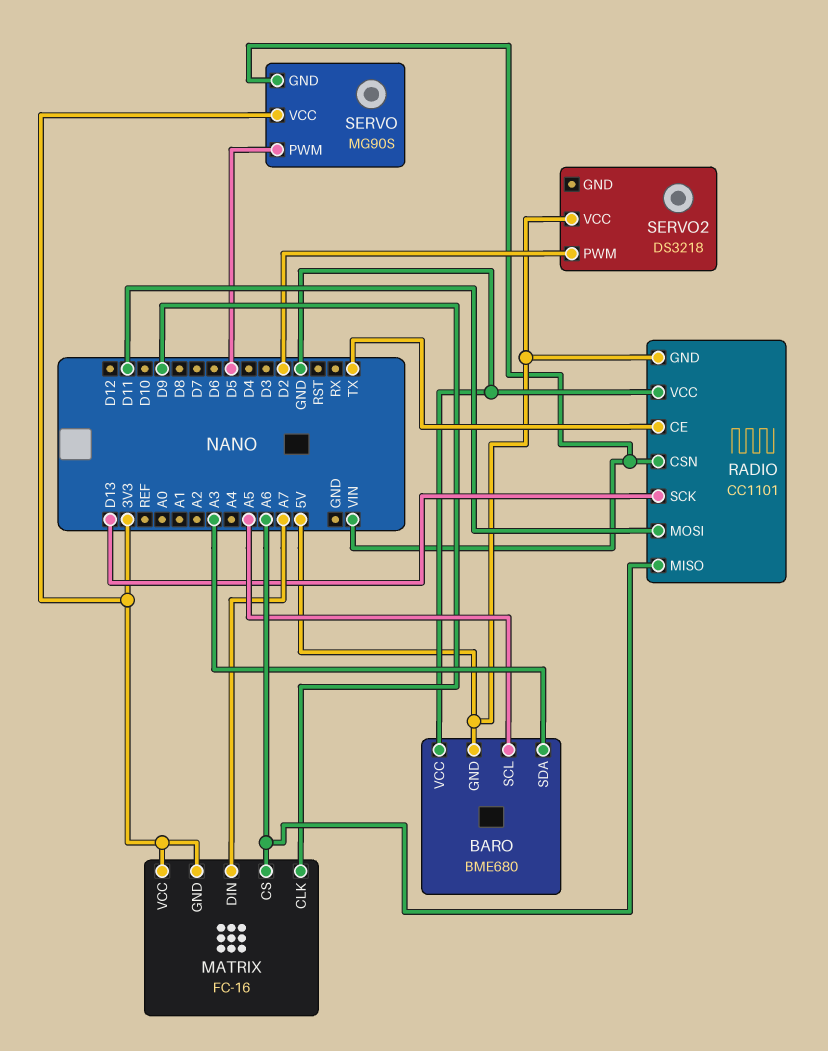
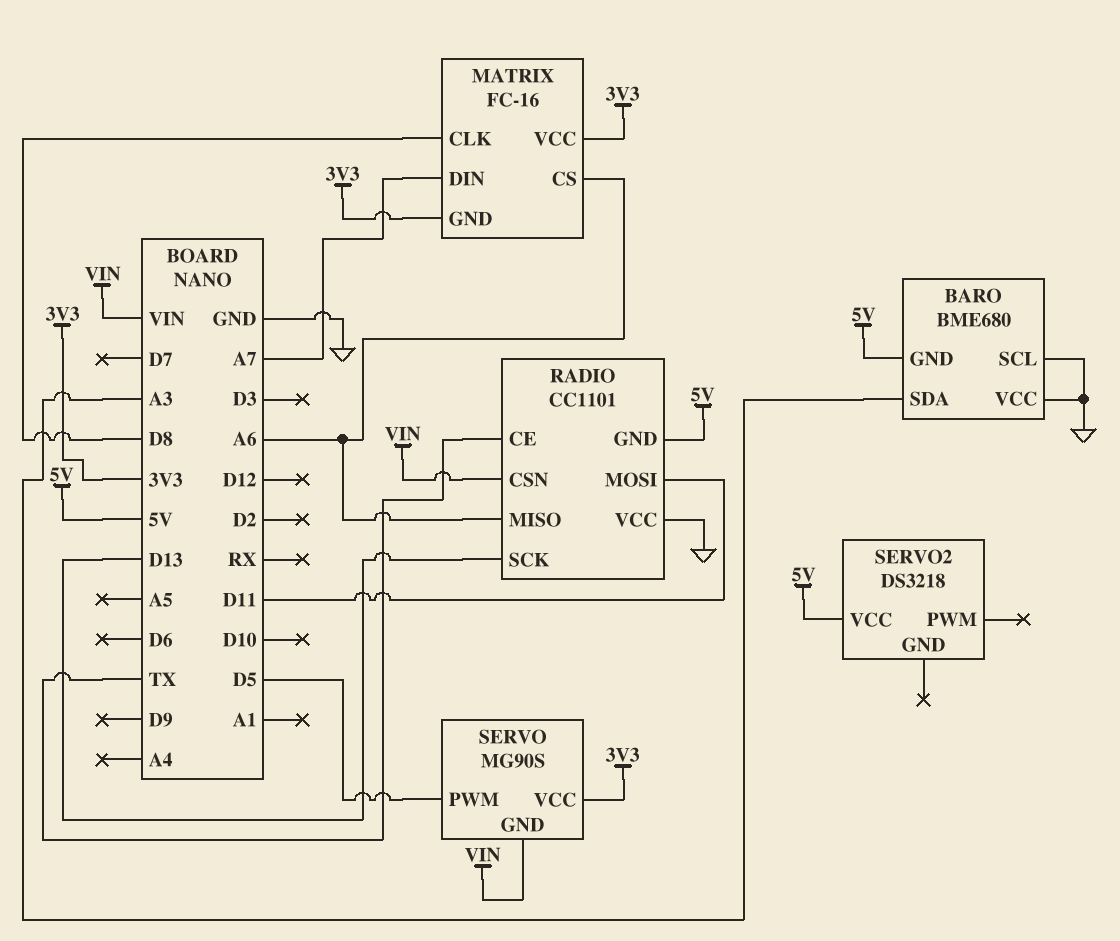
BARO pin SCL: A5 -> GND
MATRIX pin CLK: D9 -> D8
SERVO2 pin PWM: D2 -> none

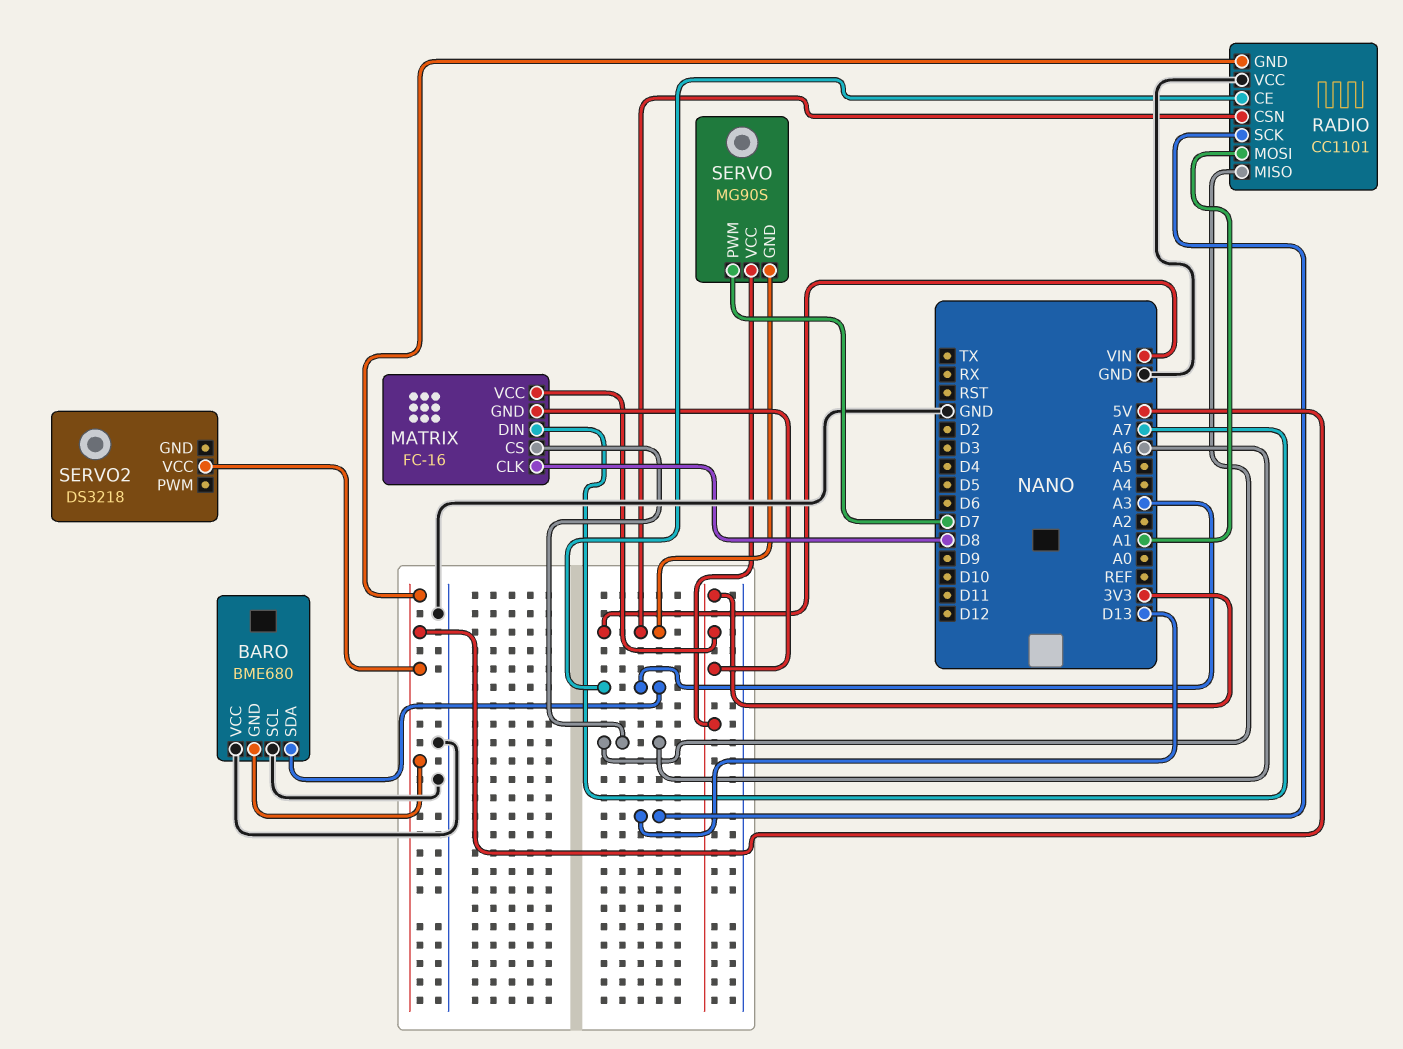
RADIO pin CE: TX -> A3
RADIO pin MOSI: D11 -> A1
SERVO pin PWM: D5 -> D7

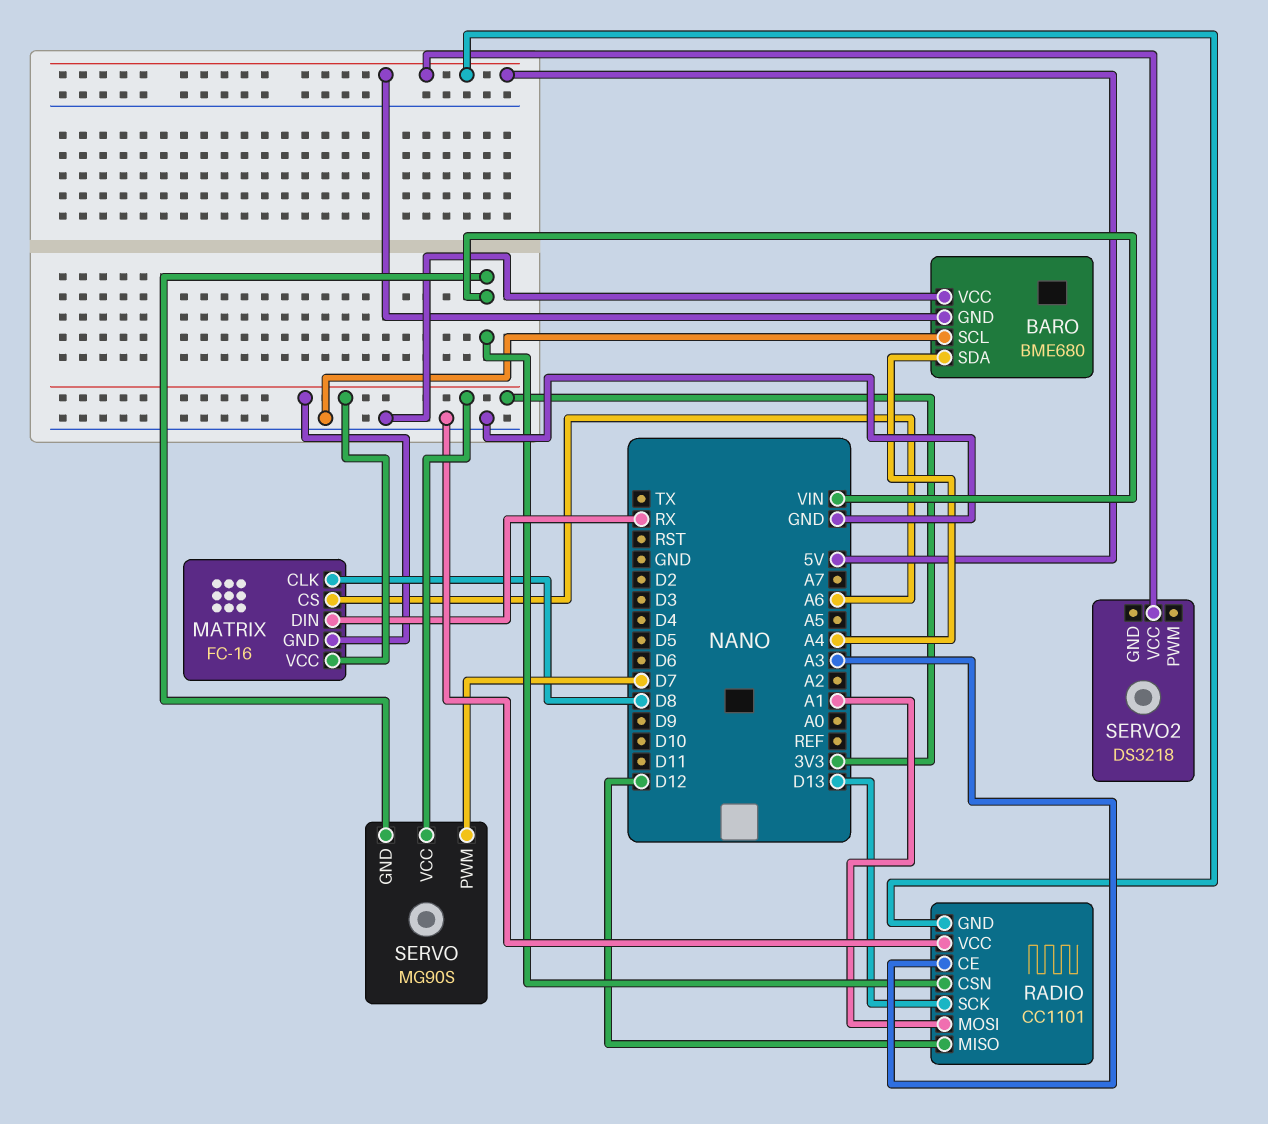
BARO pin SDA: A3 -> A4
MATRIX pin DIN: A7 -> RX
RADIO pin MISO: A6 -> D12

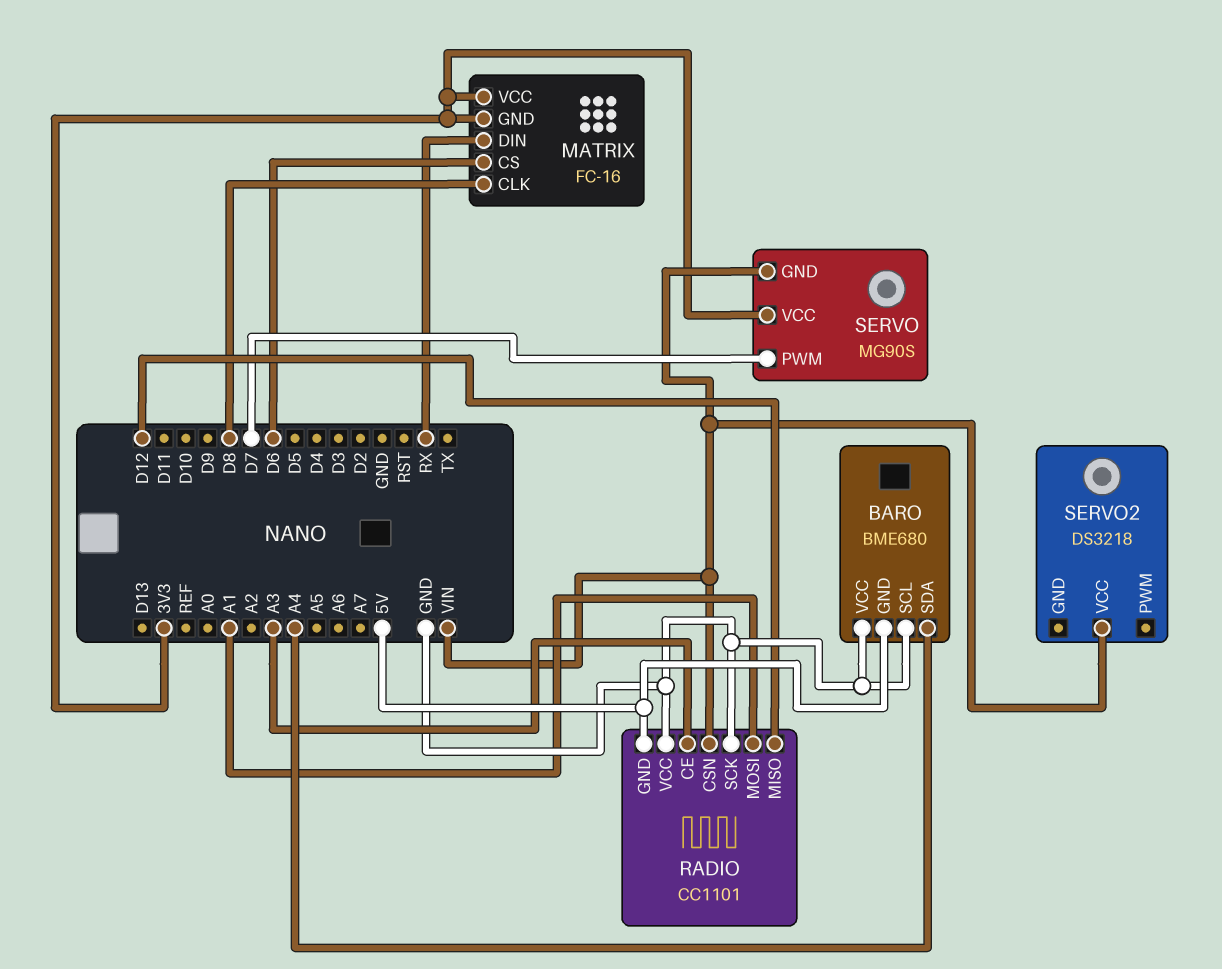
MATRIX pin CS: A6 -> D6
RADIO pin SCK: D13 -> GND
SERVO2 pin VCC: 5V -> VIN

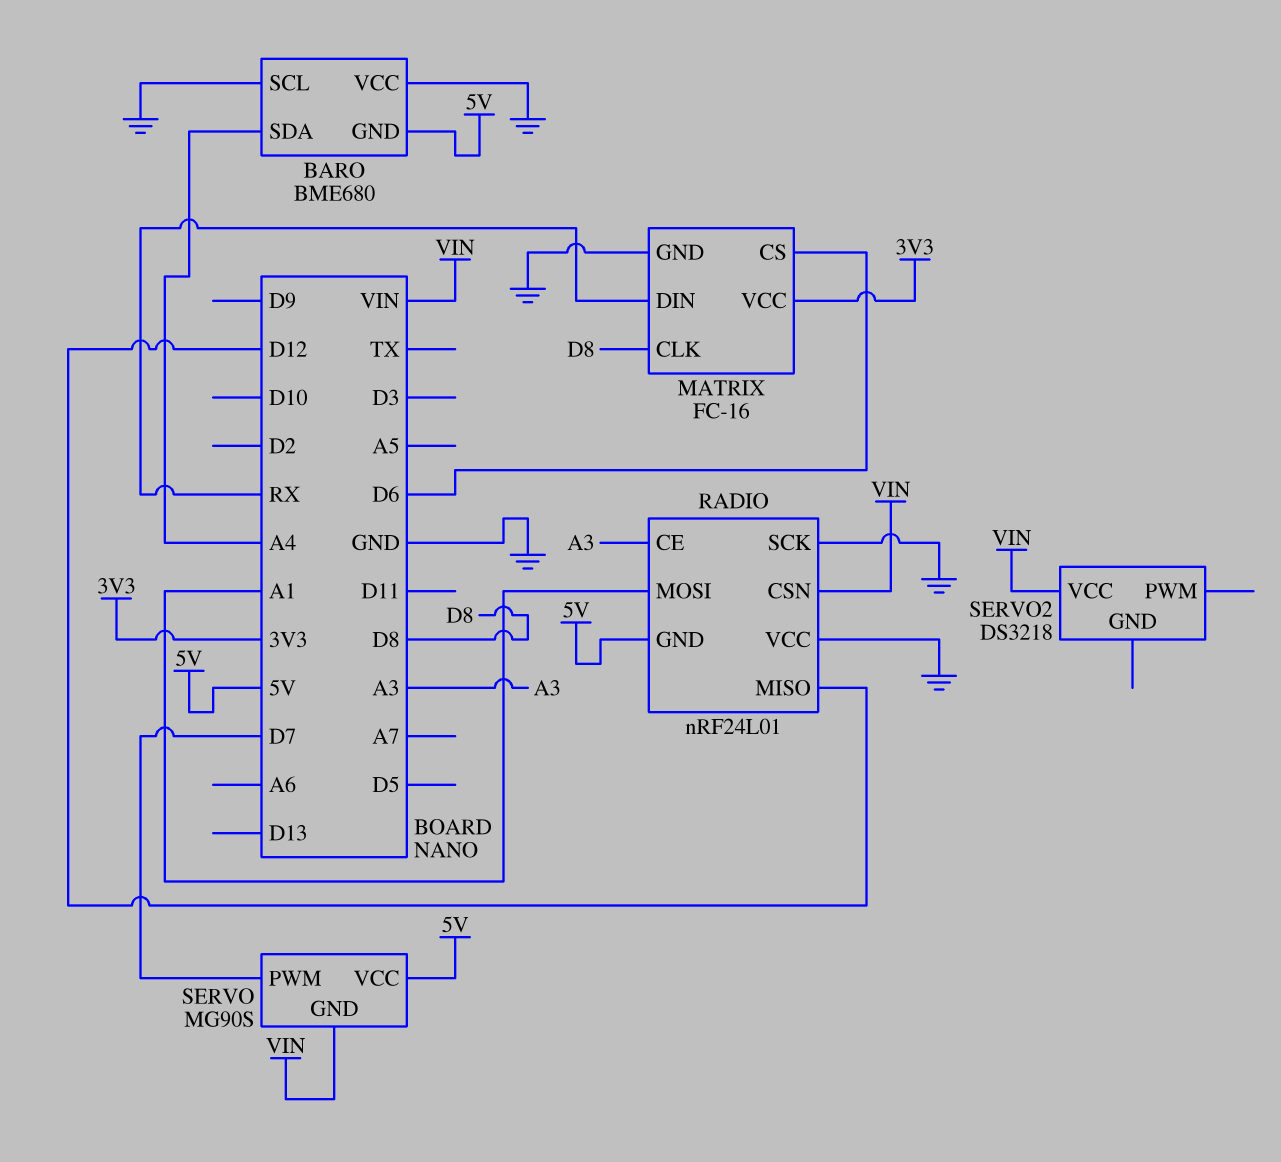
MATRIX pin GND: 3V3 -> GND
RADIO: CC1101 -> nRF24L01
SERVO pin VCC: 3V3 -> 5V

